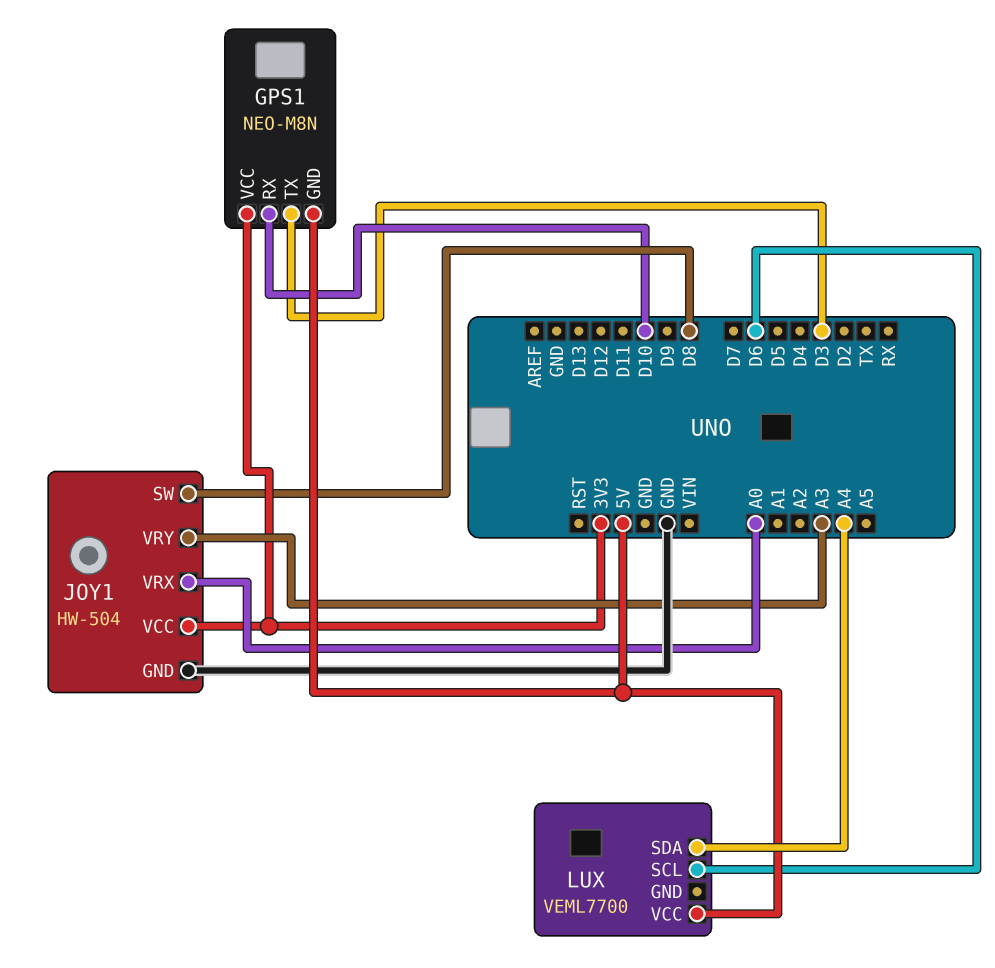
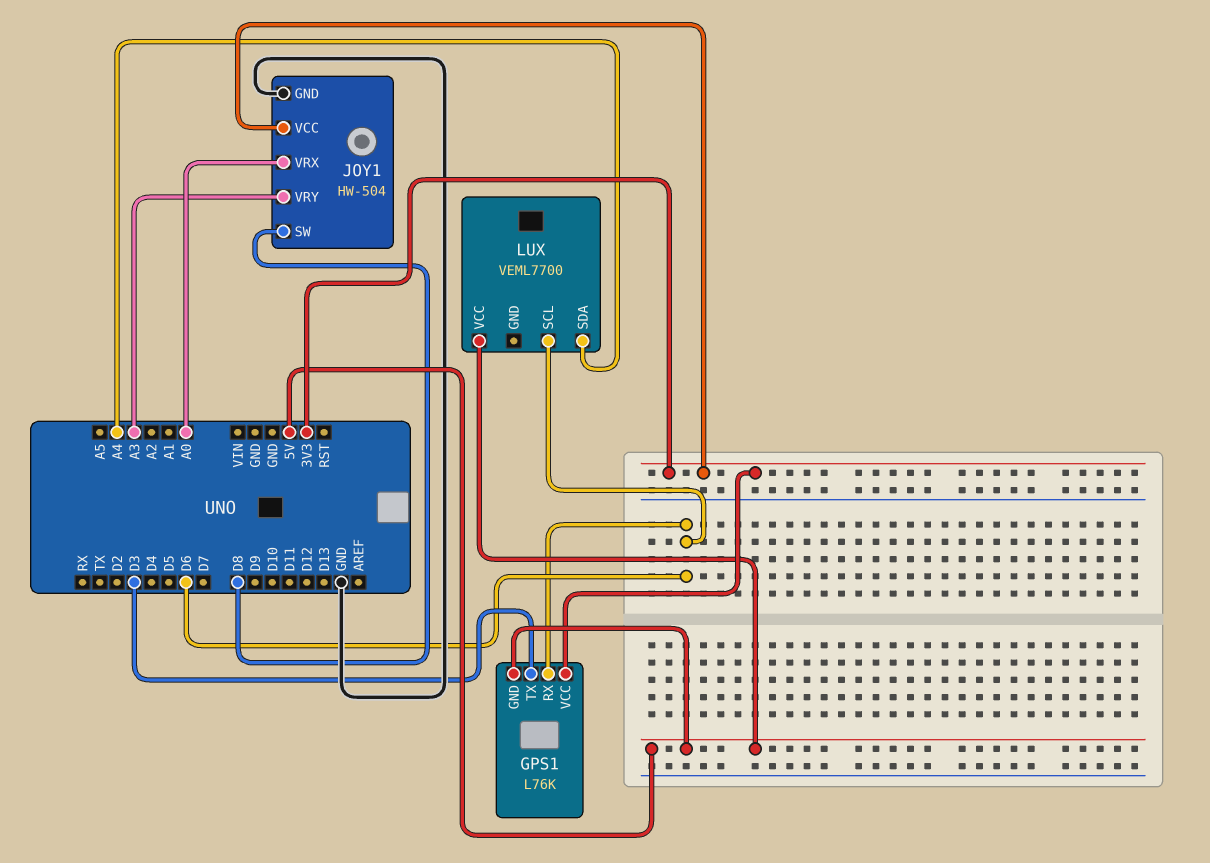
GPS1: NEO-M8N -> L76K
GPS1 pin RX: D10 -> D6

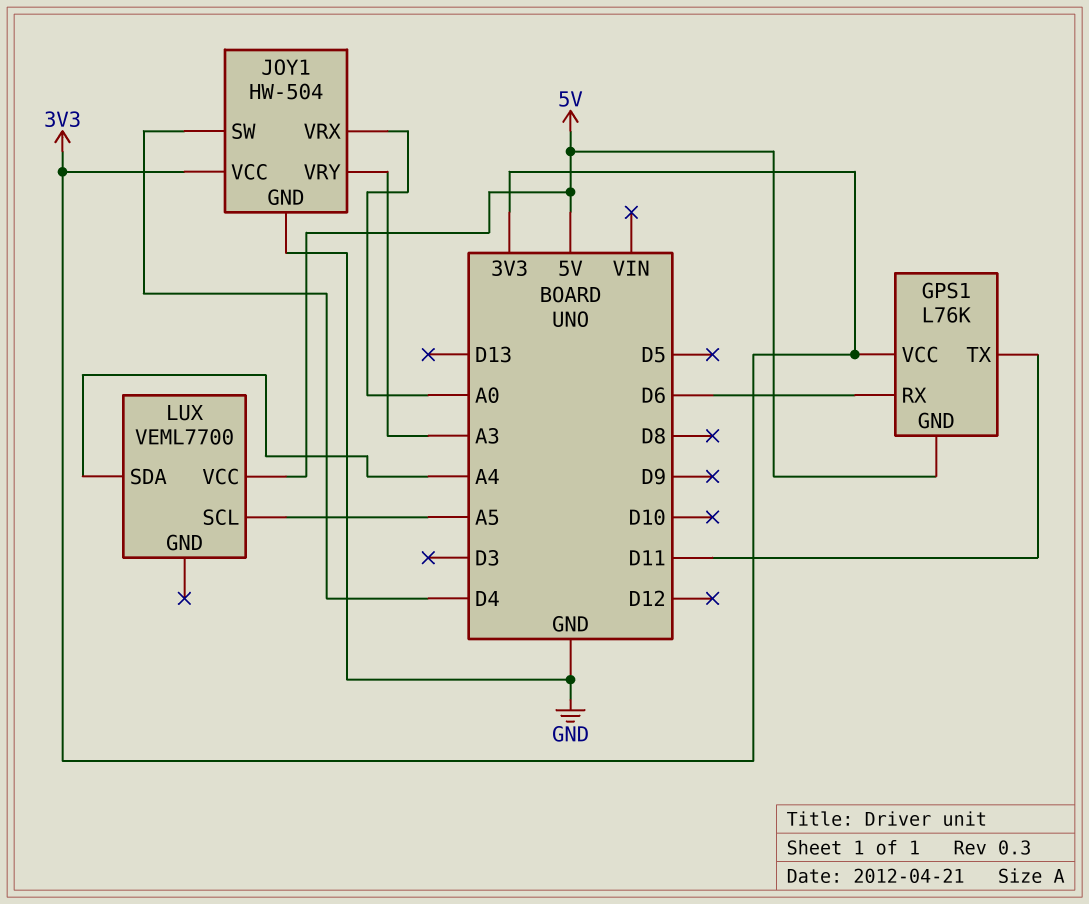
GPS1 pin TX: D3 -> D11
JOY1 pin SW: D8 -> D4
LUX pin SCL: D6 -> A5

